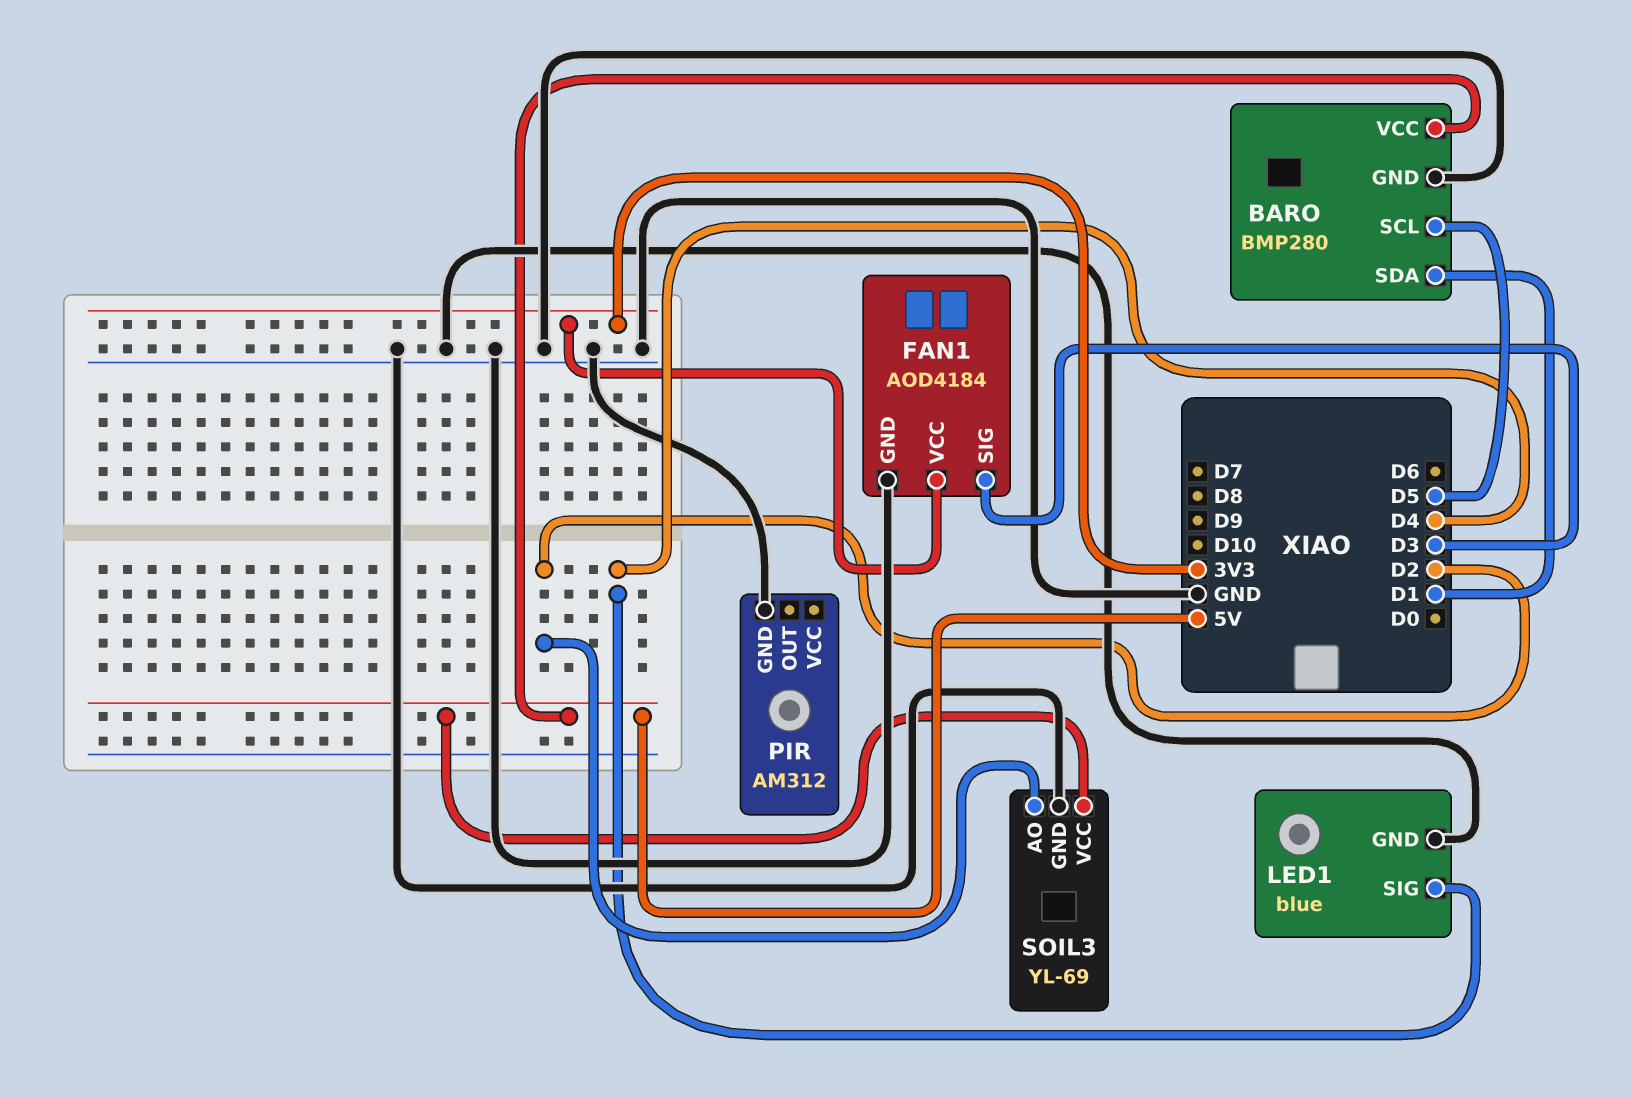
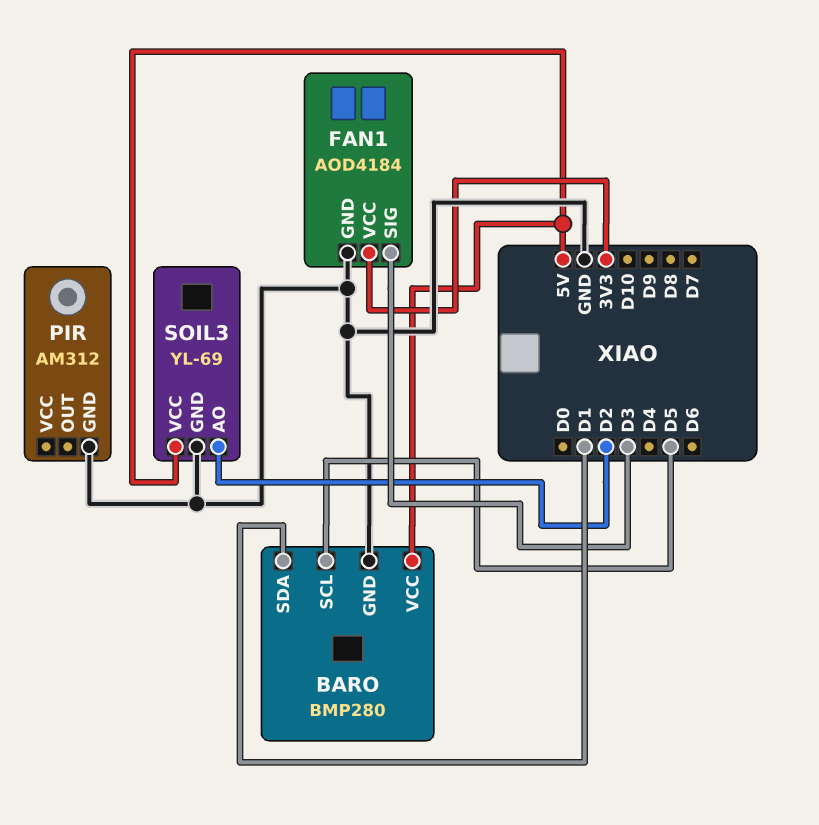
LED1: blue -> none
LED1 pin GND: GND -> none
LED1 pin SIG: D4 -> none

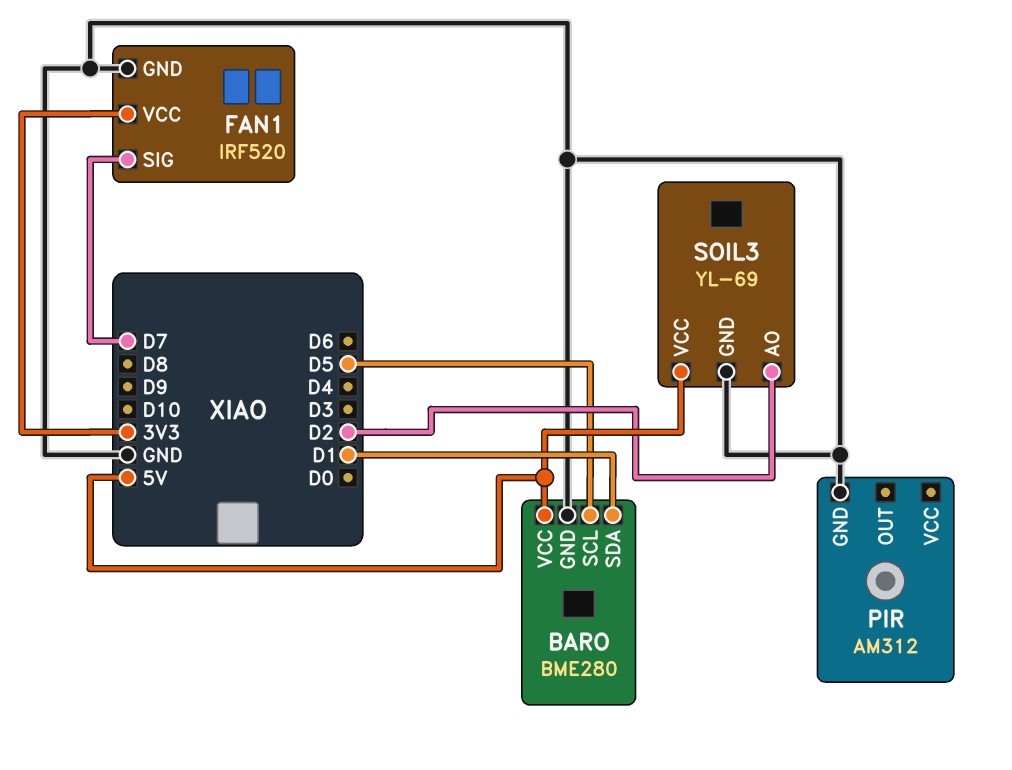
BARO: BMP280 -> BME280
FAN1: AOD4184 -> IRF520
FAN1 pin SIG: D3 -> D7

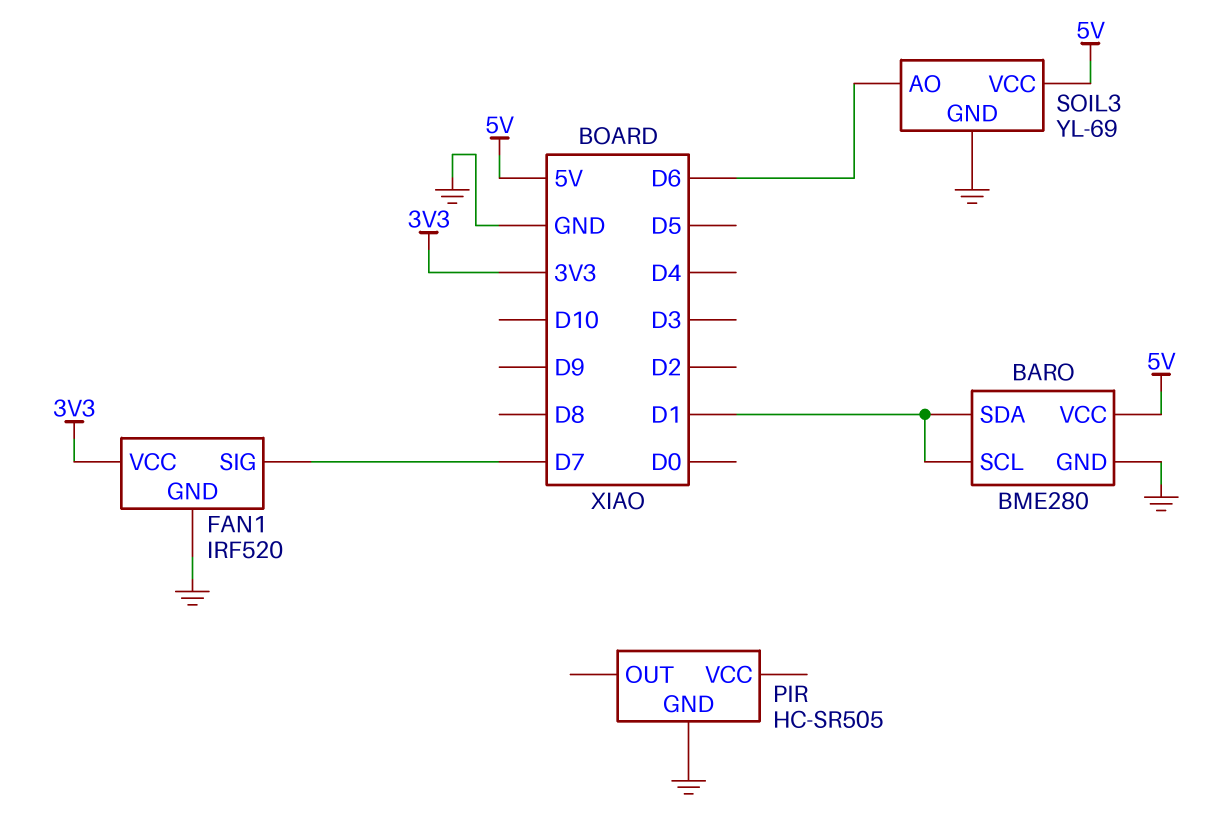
BARO pin SCL: D5 -> D1
PIR: AM312 -> HC-SR505
SOIL3 pin AO: D2 -> D6

